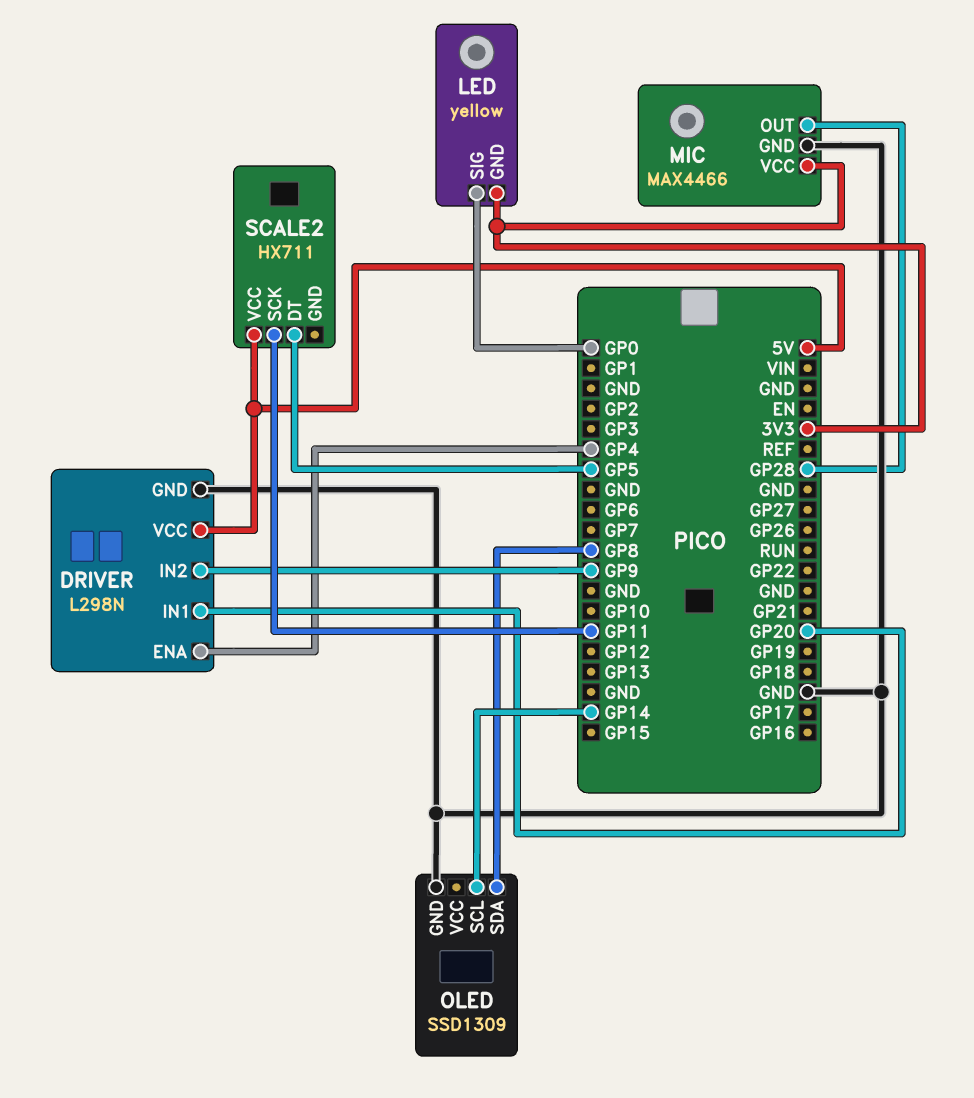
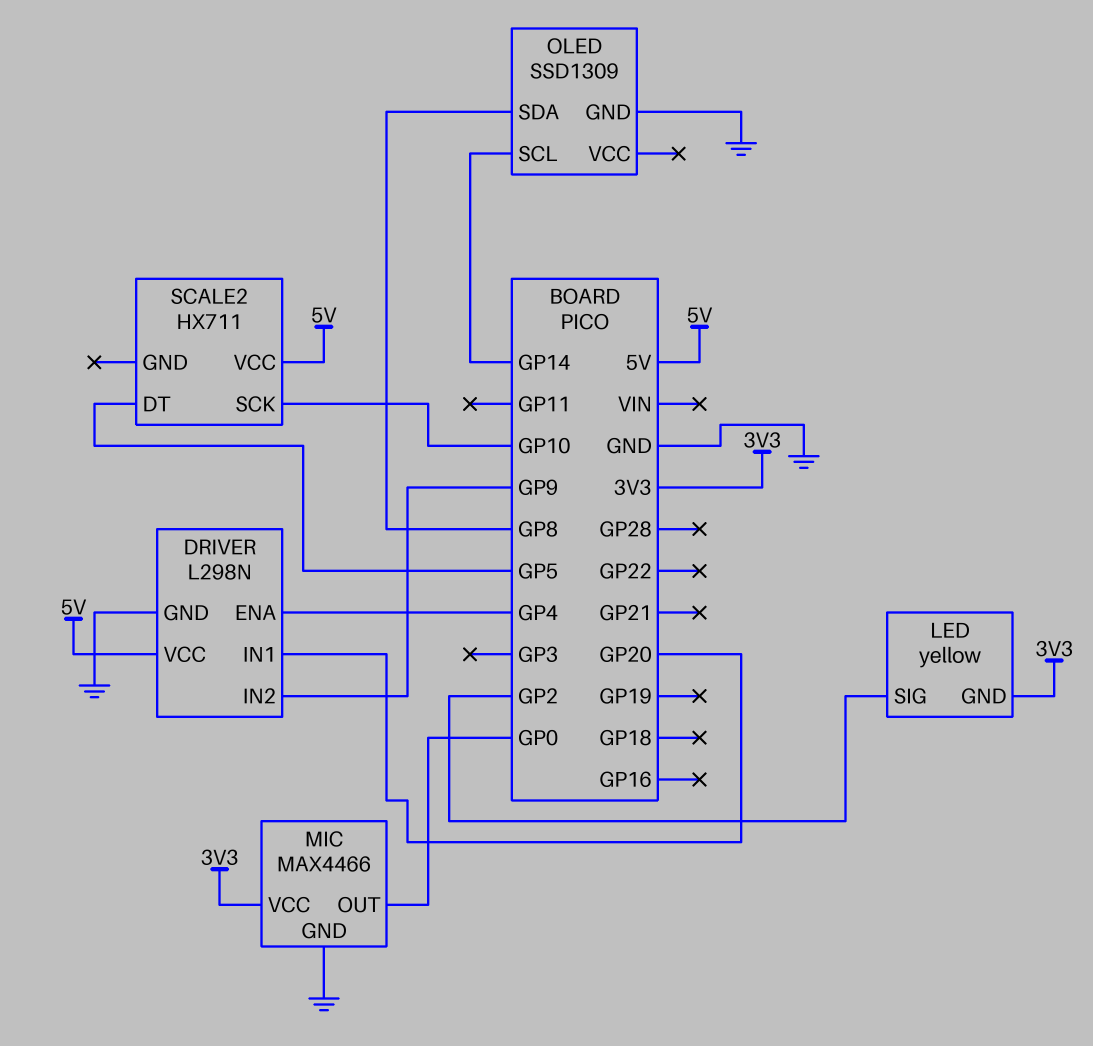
LED pin SIG: GP0 -> GP2
MIC pin OUT: GP28 -> GP0
SCALE2 pin SCK: GP11 -> GP10

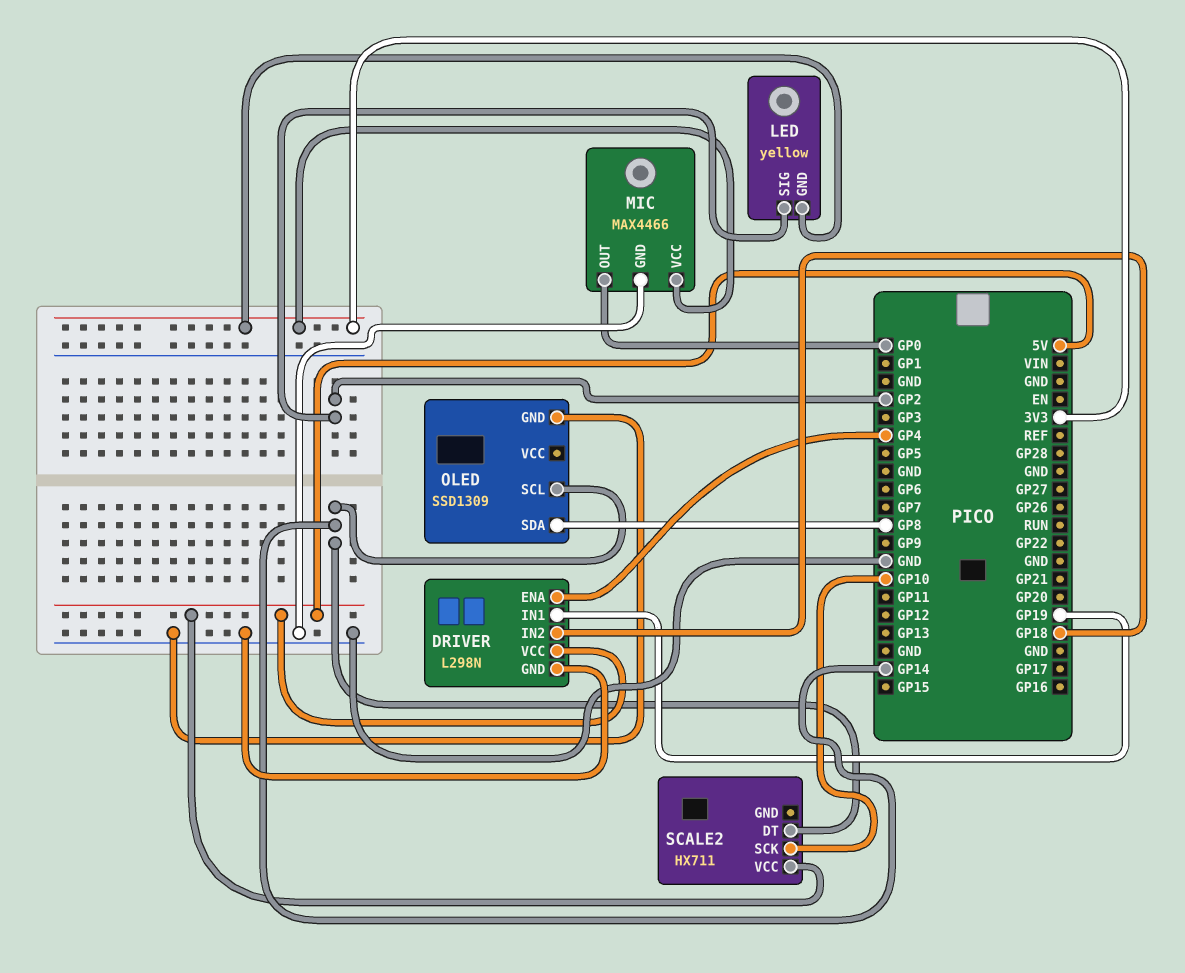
DRIVER pin IN1: GP20 -> GP19
DRIVER pin IN2: GP9 -> GP18
SCALE2 pin DT: GP5 -> GP14

